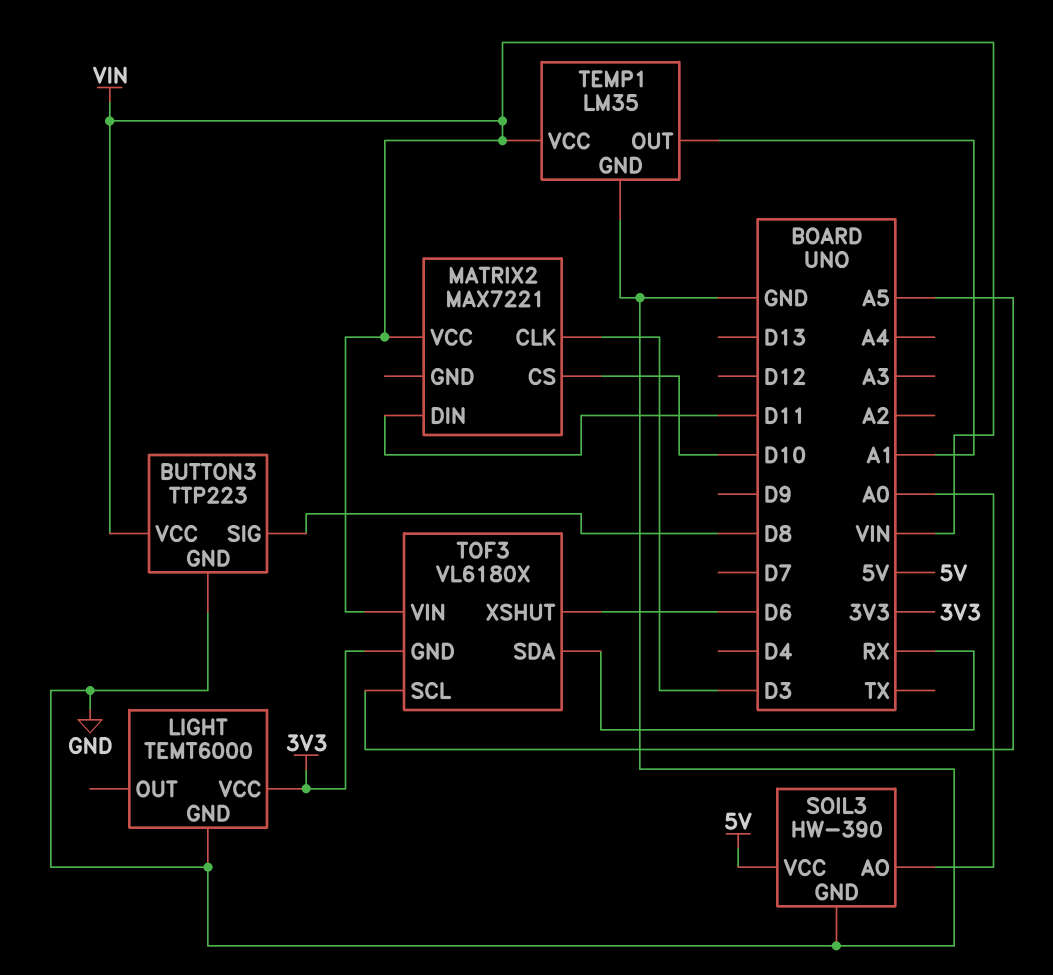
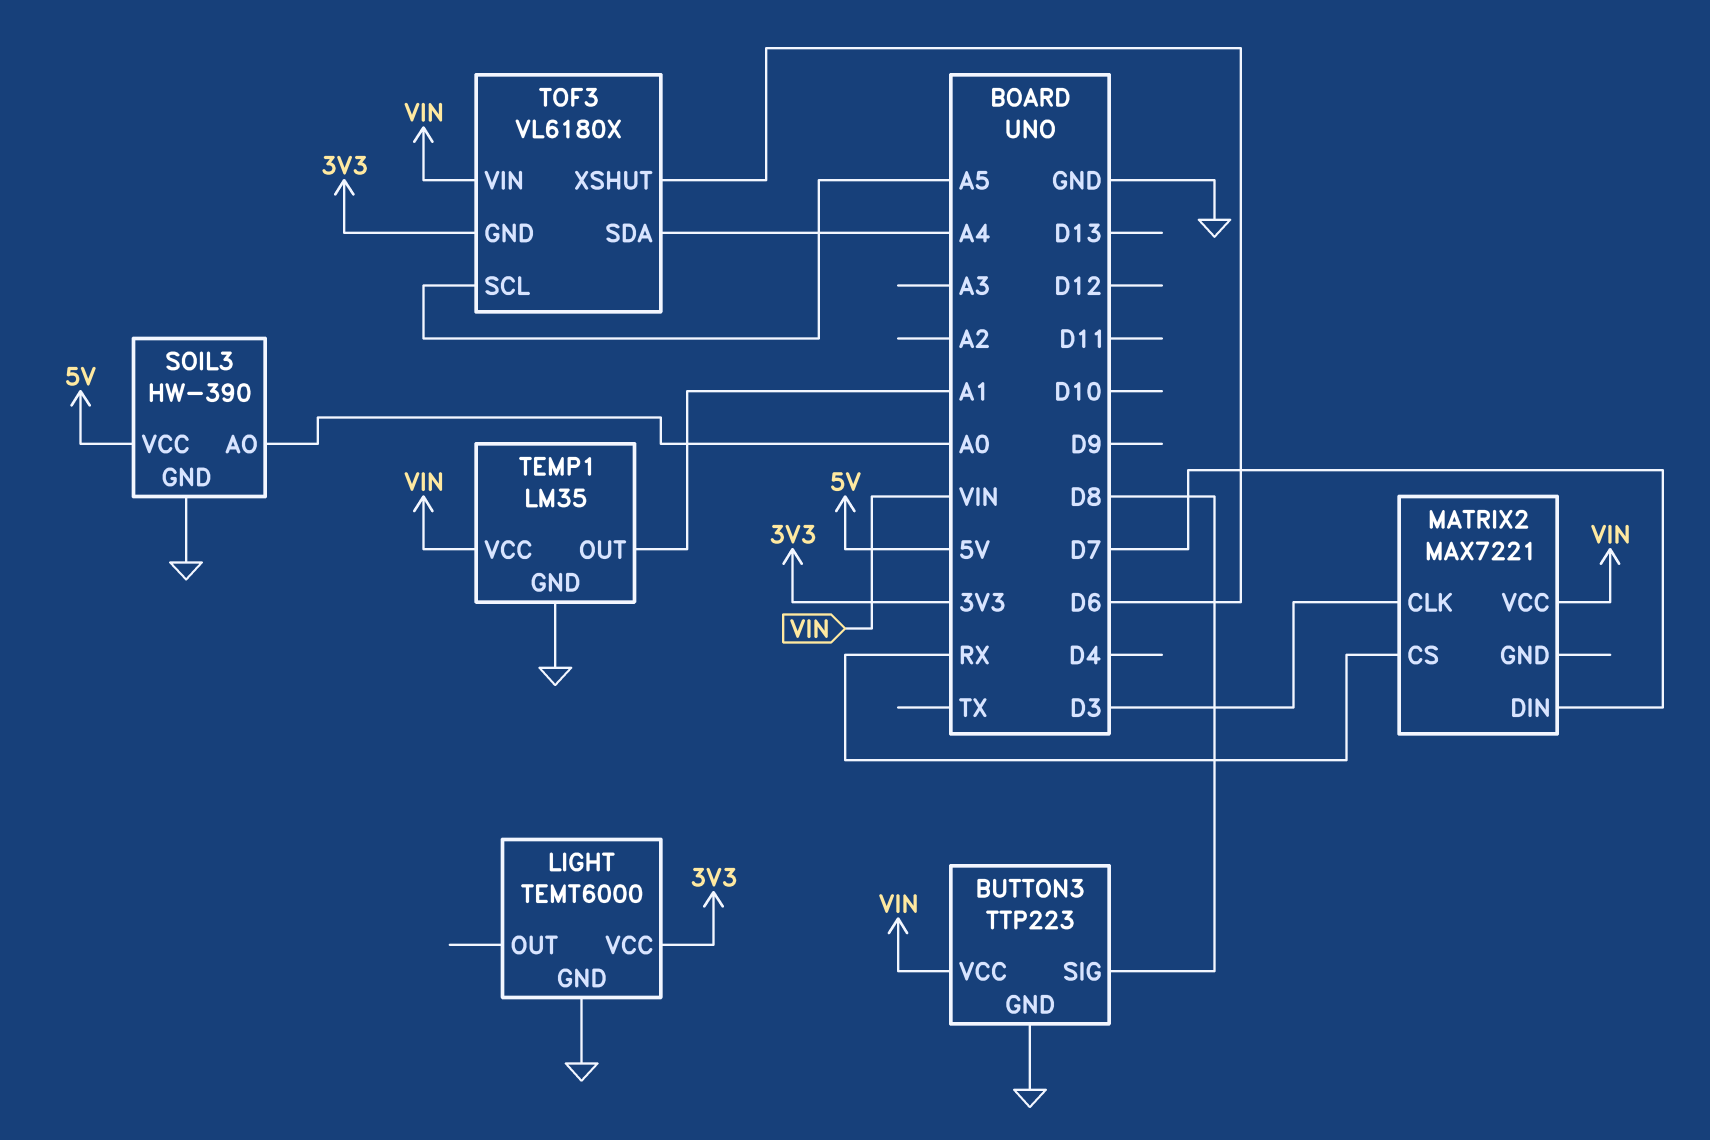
MATRIX2 pin CS: D10 -> RX
MATRIX2 pin DIN: D11 -> D7
TOF3 pin SDA: RX -> A4

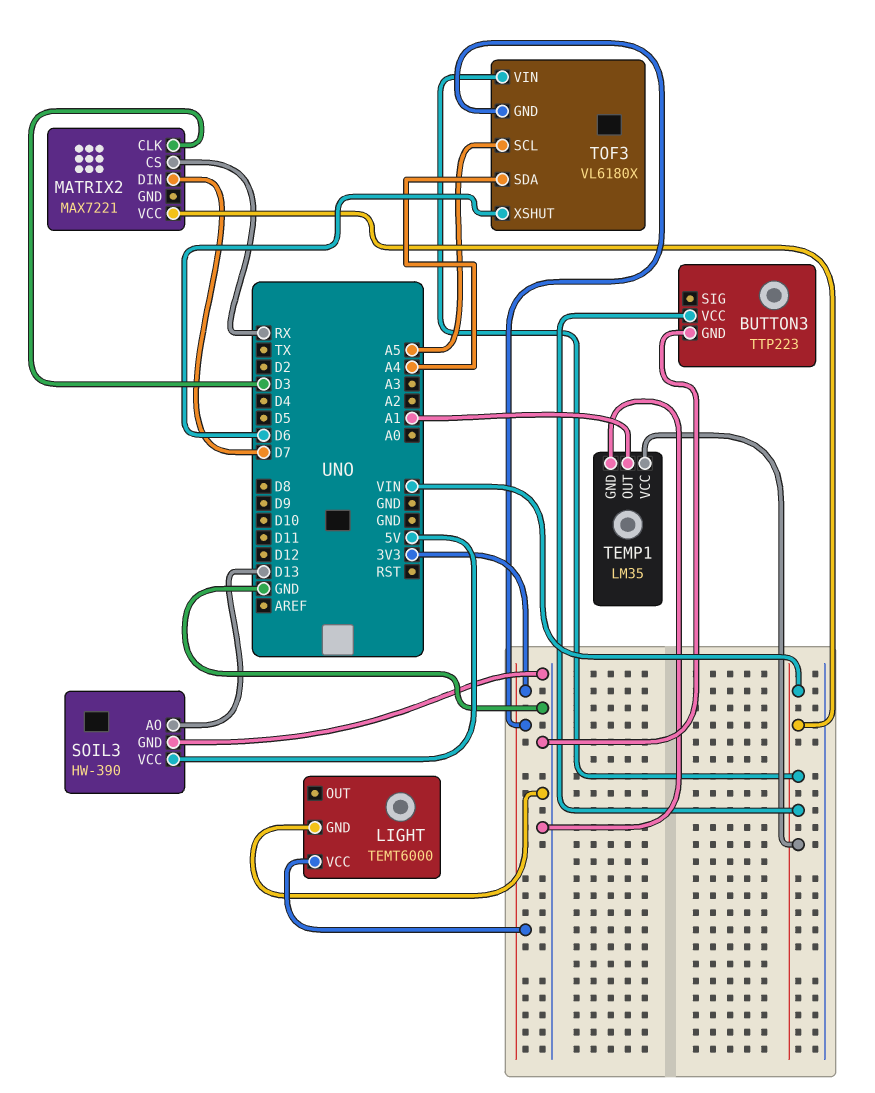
BUTTON3 pin SIG: D8 -> none
SOIL3 pin AO: A0 -> D13

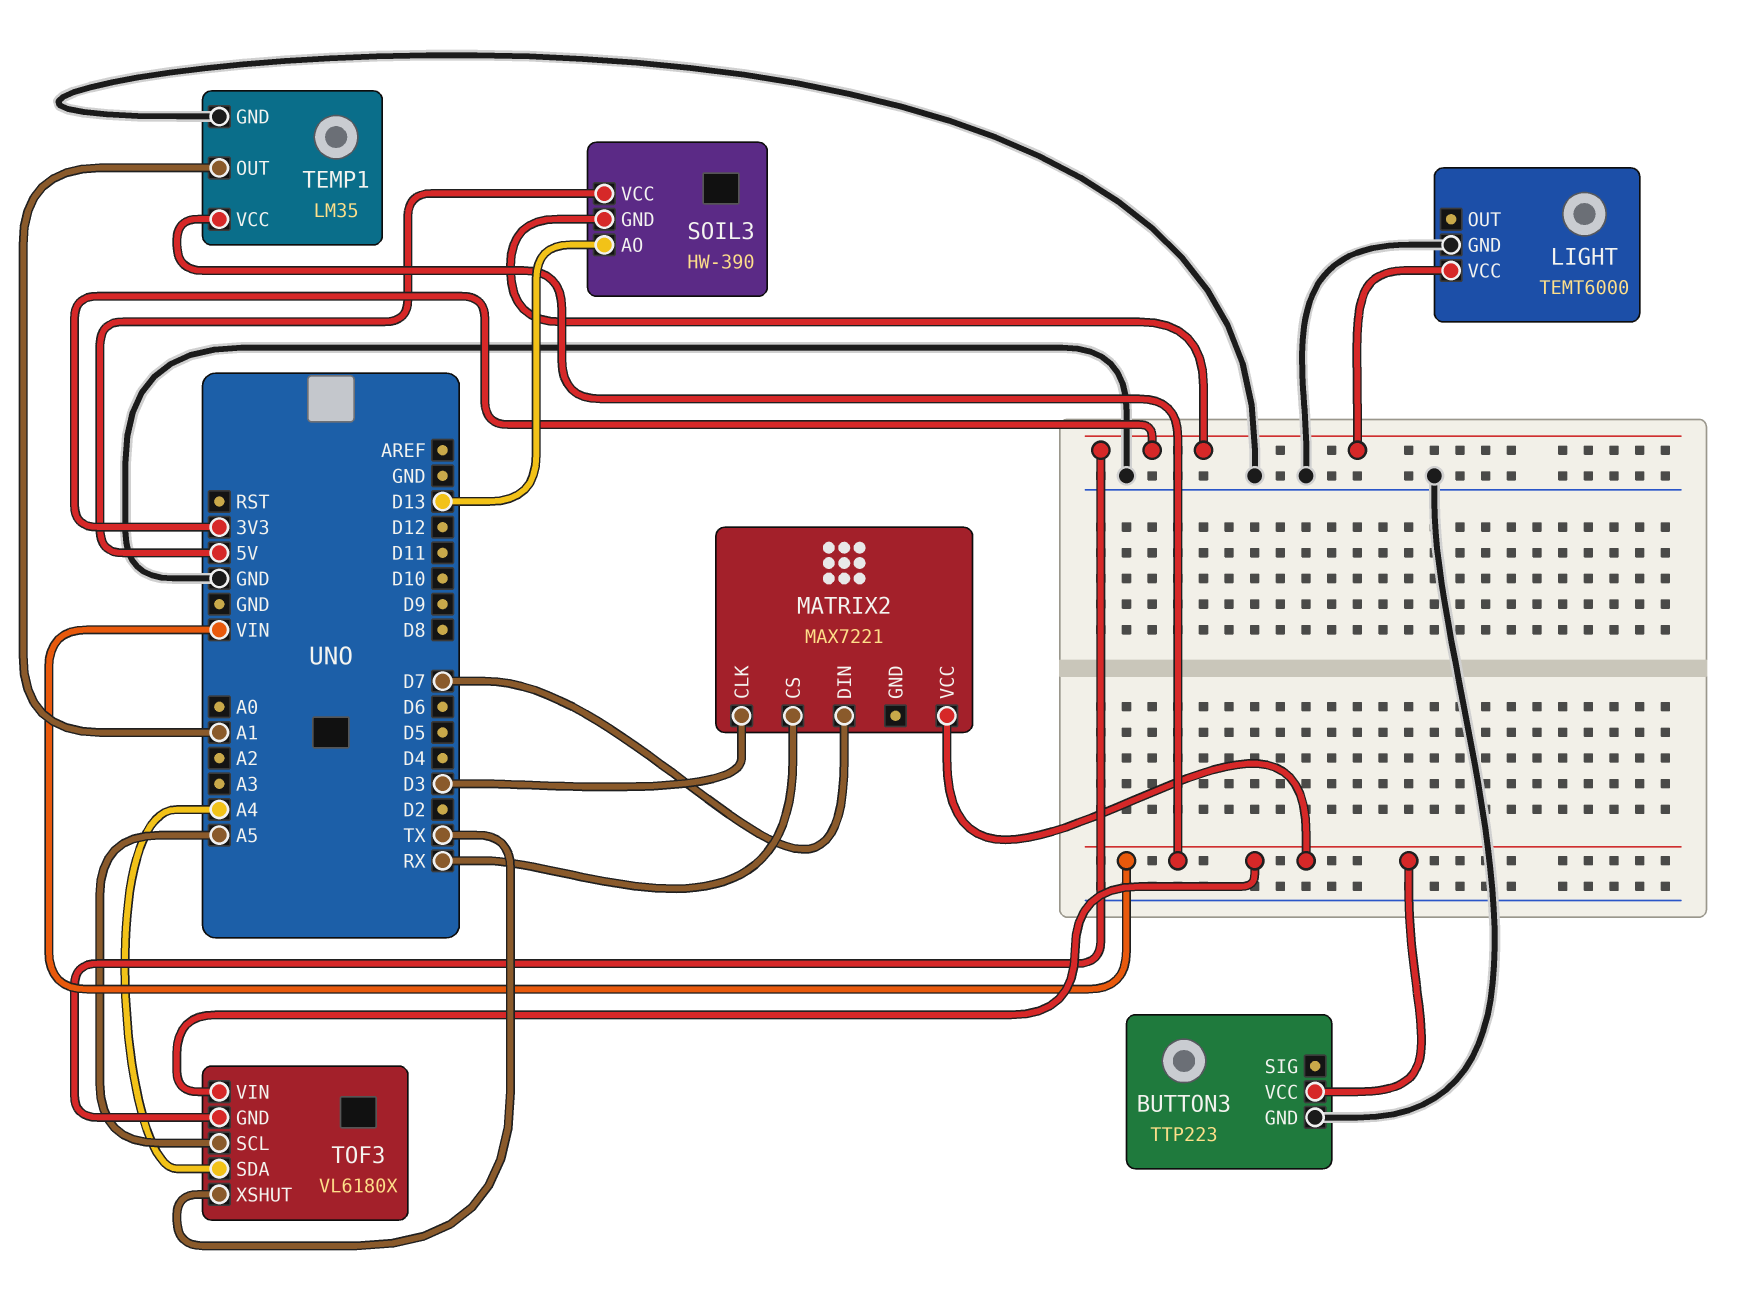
SOIL3 pin GND: GND -> 3V3
TOF3 pin XSHUT: D6 -> TX

